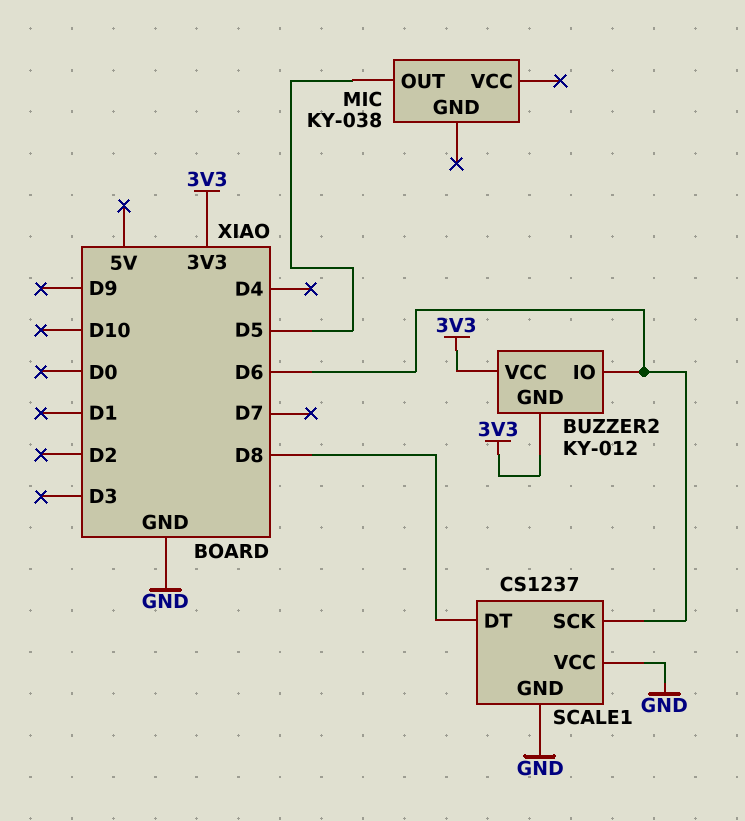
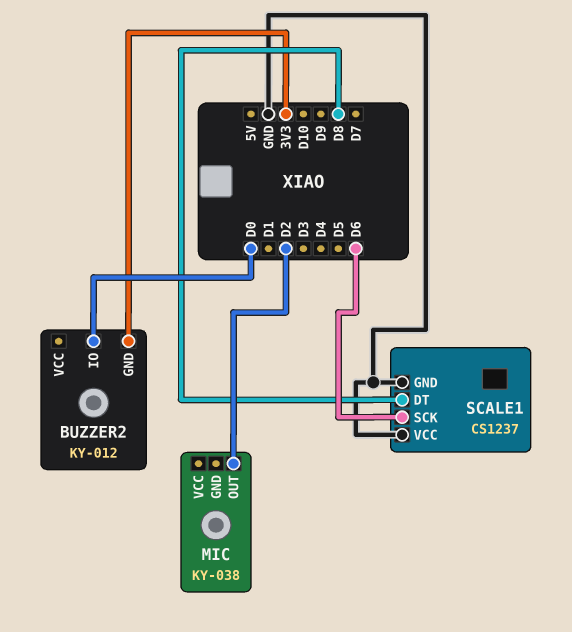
BUZZER2 pin IO: D6 -> D0
BUZZER2 pin VCC: 3V3 -> none
MIC pin OUT: D5 -> D2

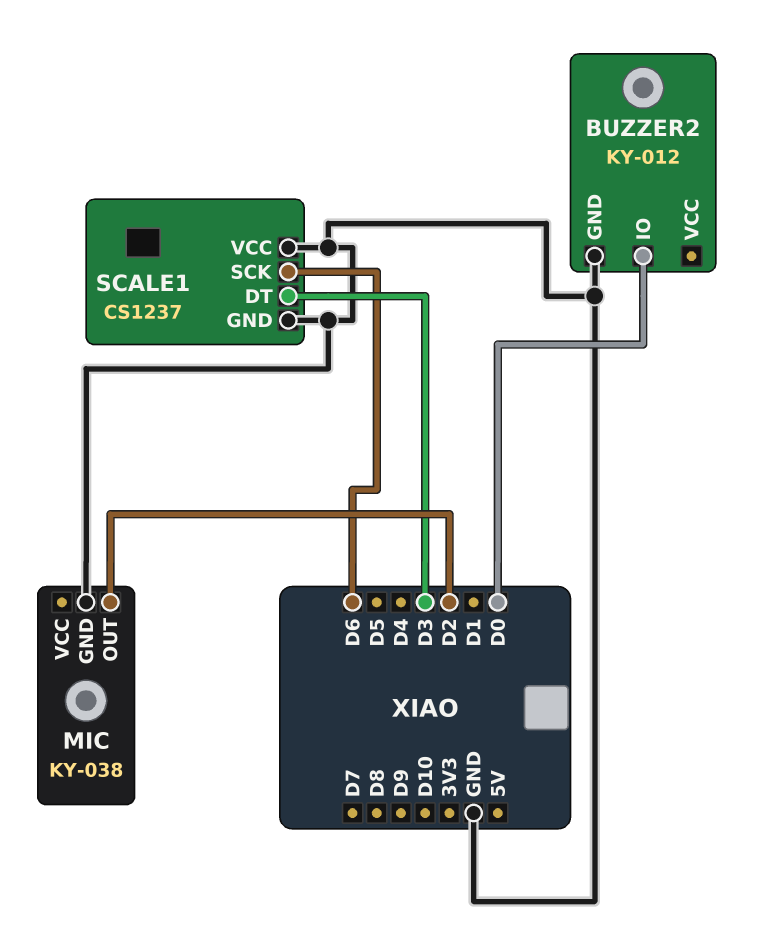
BUZZER2 pin GND: 3V3 -> GND
MIC pin GND: none -> GND
SCALE1 pin DT: D8 -> D3

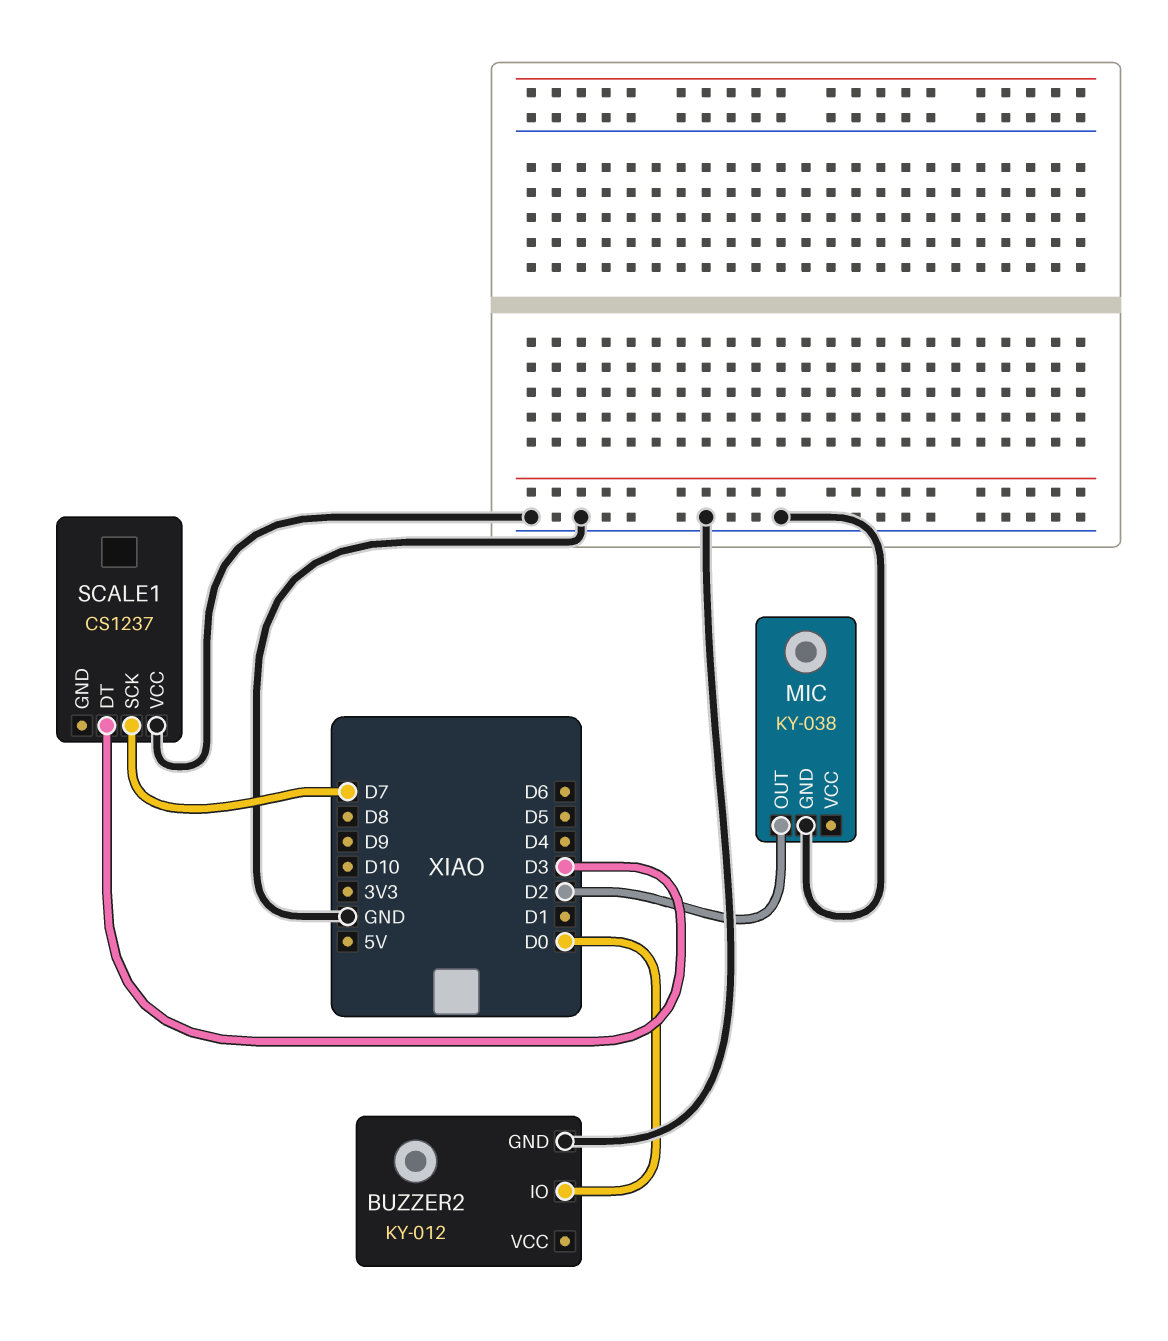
SCALE1 pin GND: GND -> none
SCALE1 pin SCK: D6 -> D7

